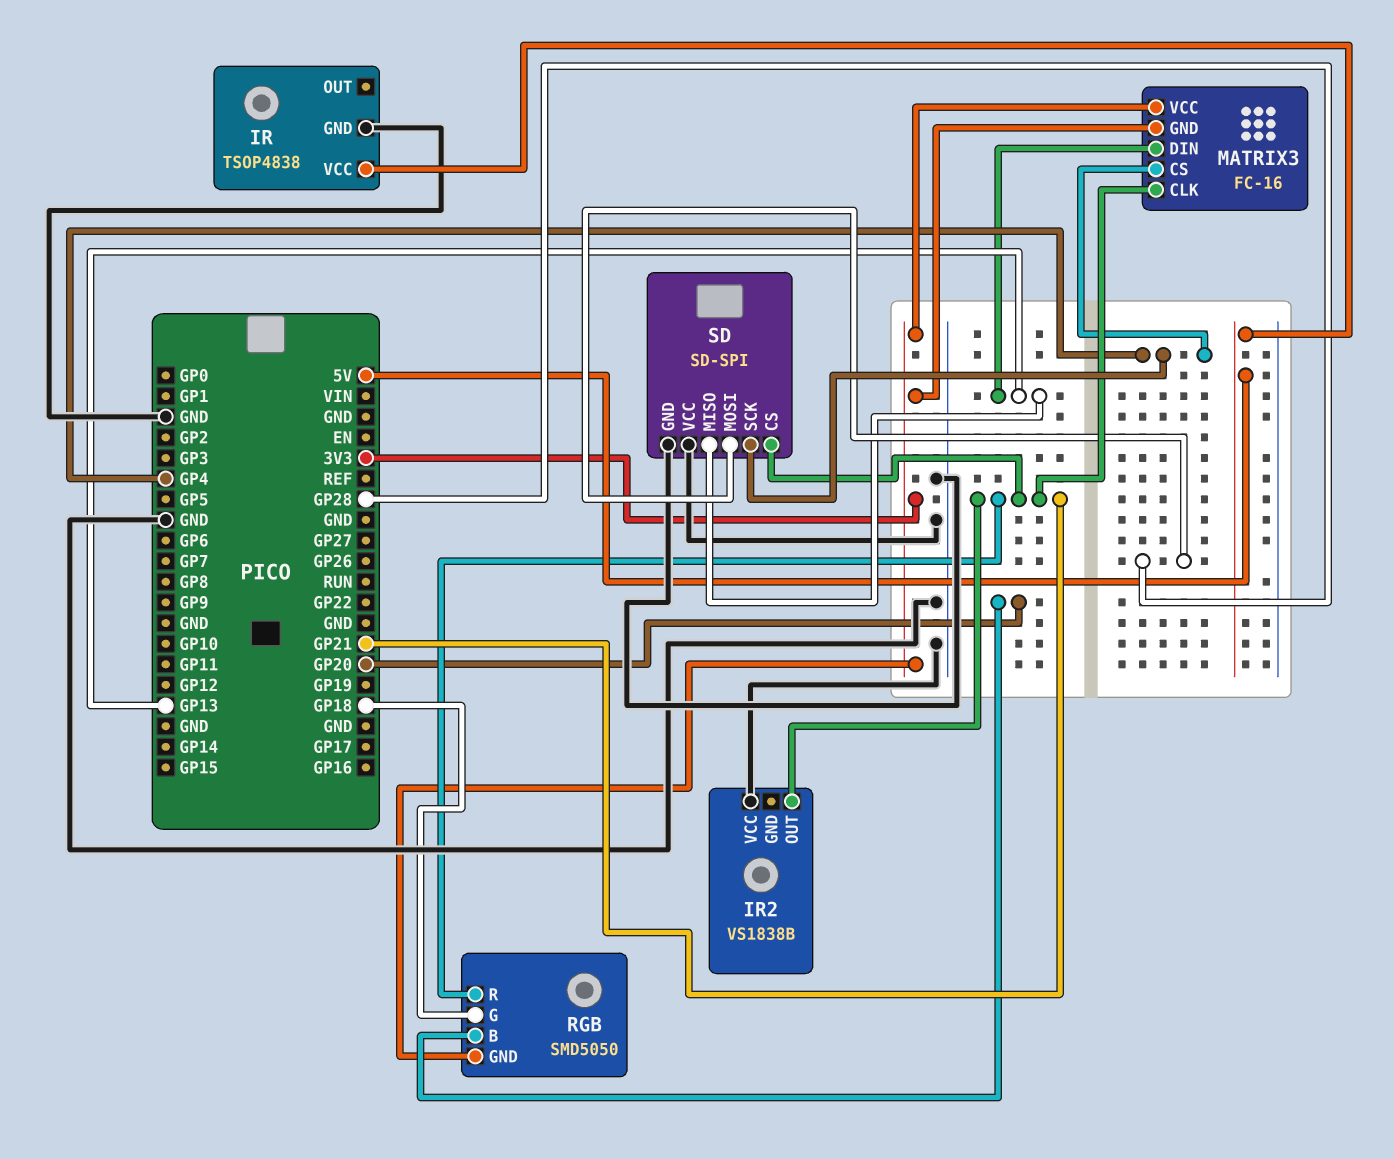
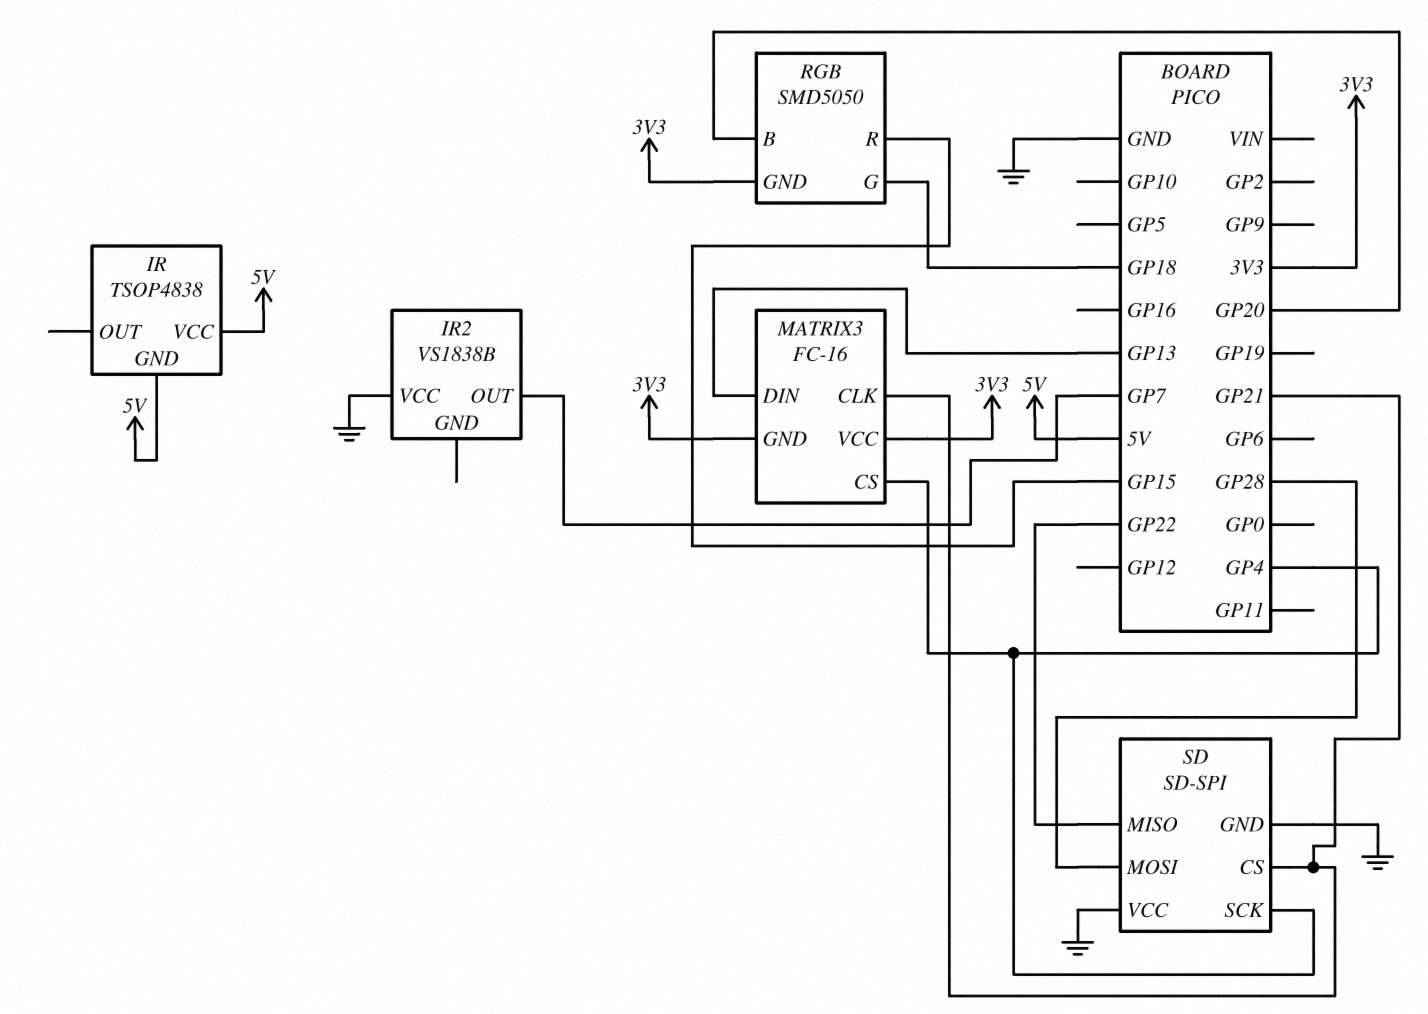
IR pin GND: GND -> 5V
IR2 pin OUT: GP21 -> GP7
RGB pin R: GP21 -> GP15
SD pin MISO: GP13 -> GP22

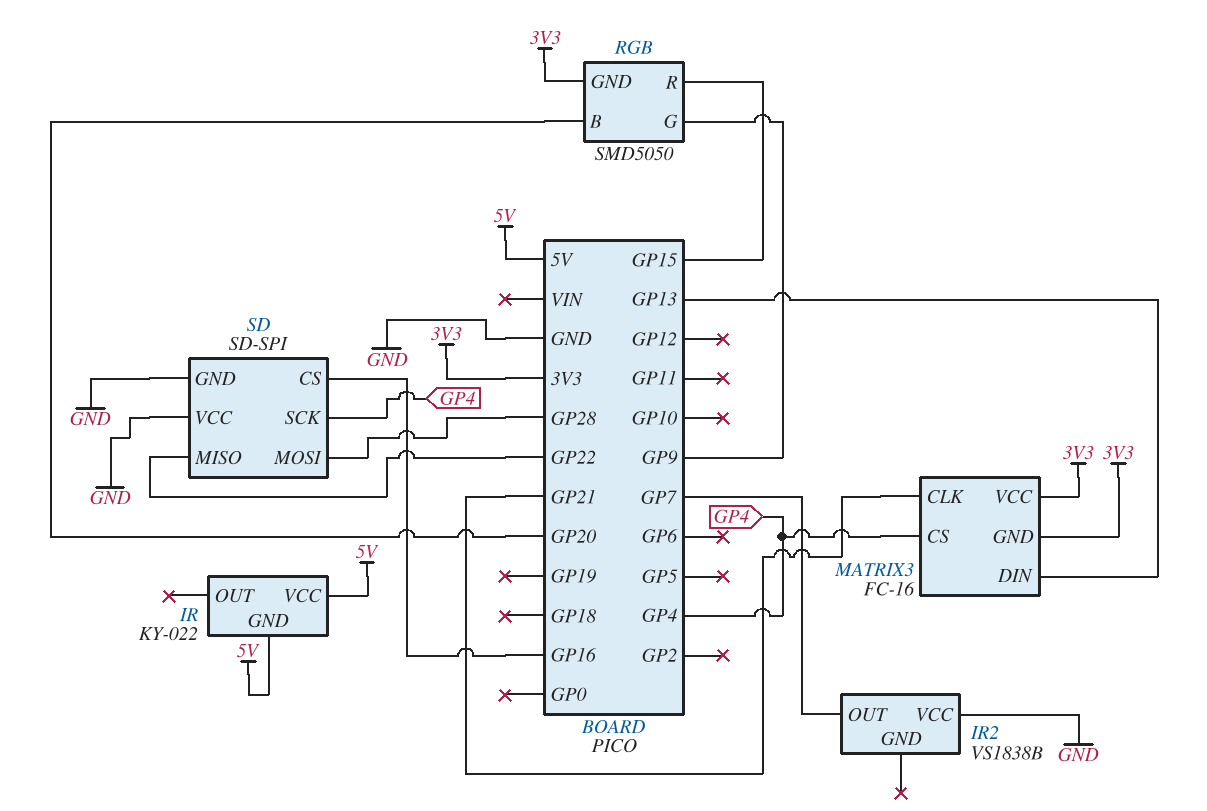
IR: TSOP4838 -> KY-022
RGB pin G: GP18 -> GP9
SD pin CS: GP21 -> GP16

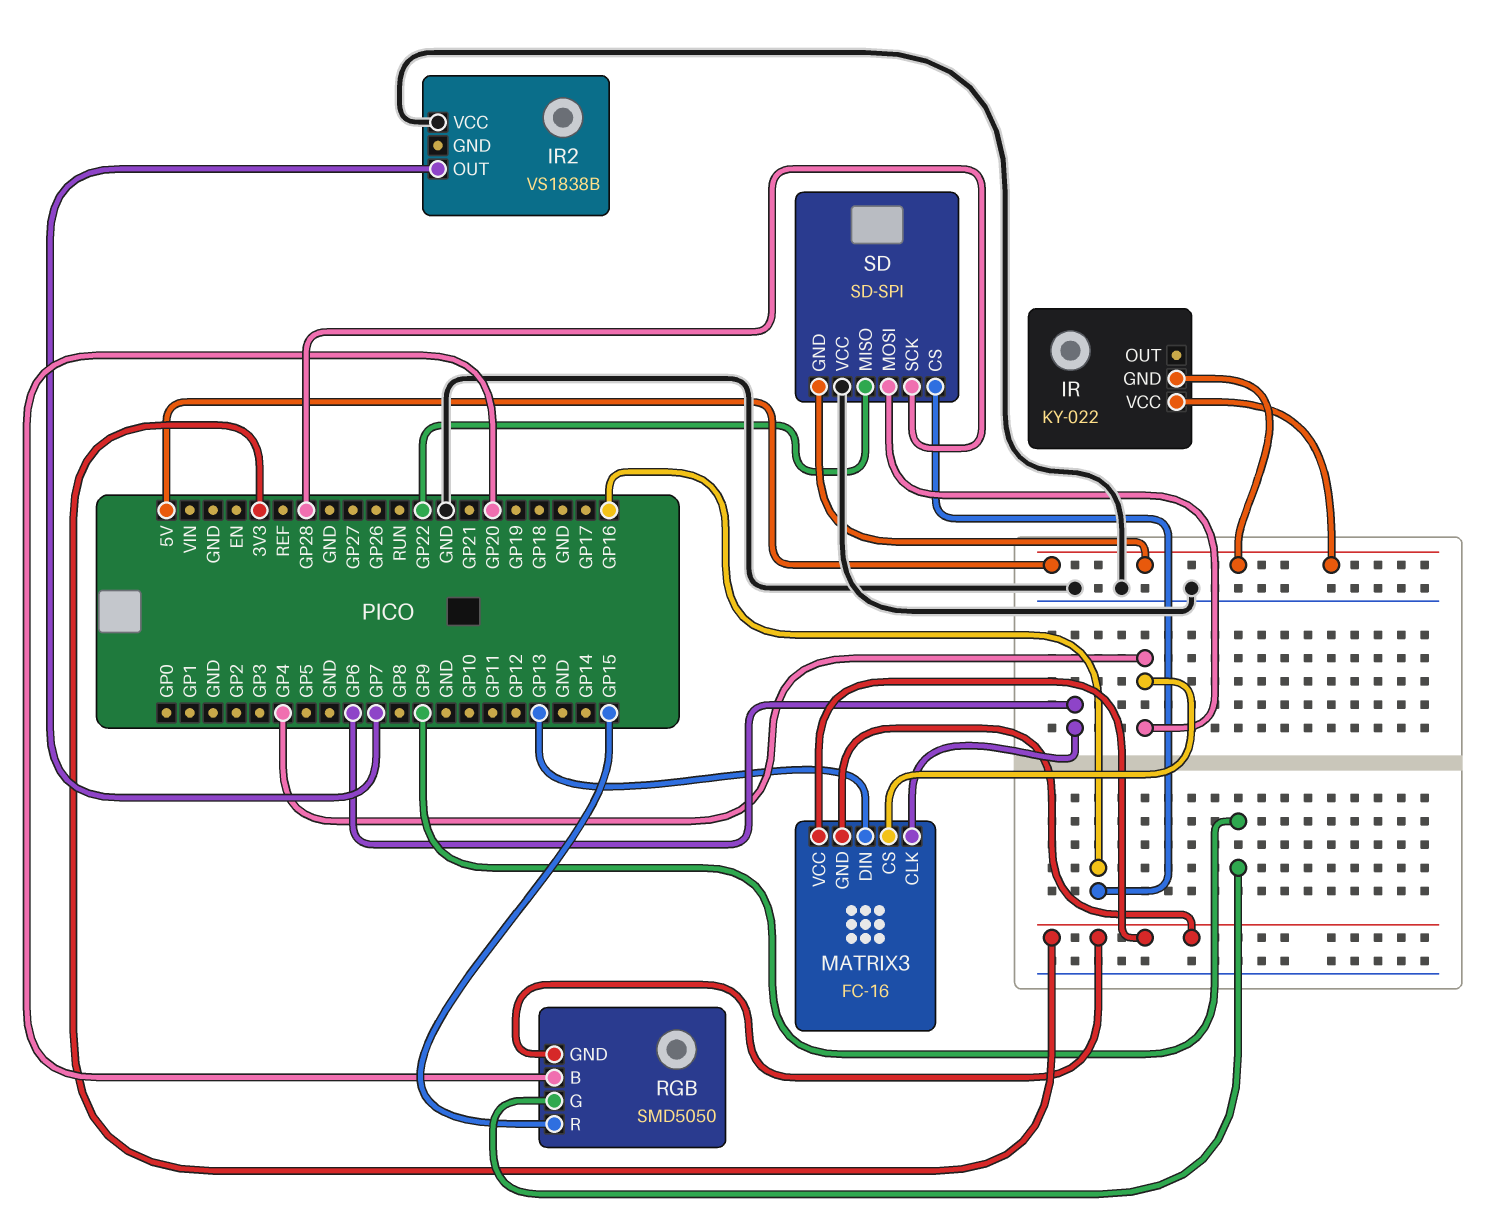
MATRIX3 pin CLK: GP21 -> GP6
SD pin GND: GND -> 5V
SD pin MOSI: GP28 -> GP4
SD pin SCK: GP4 -> GP28

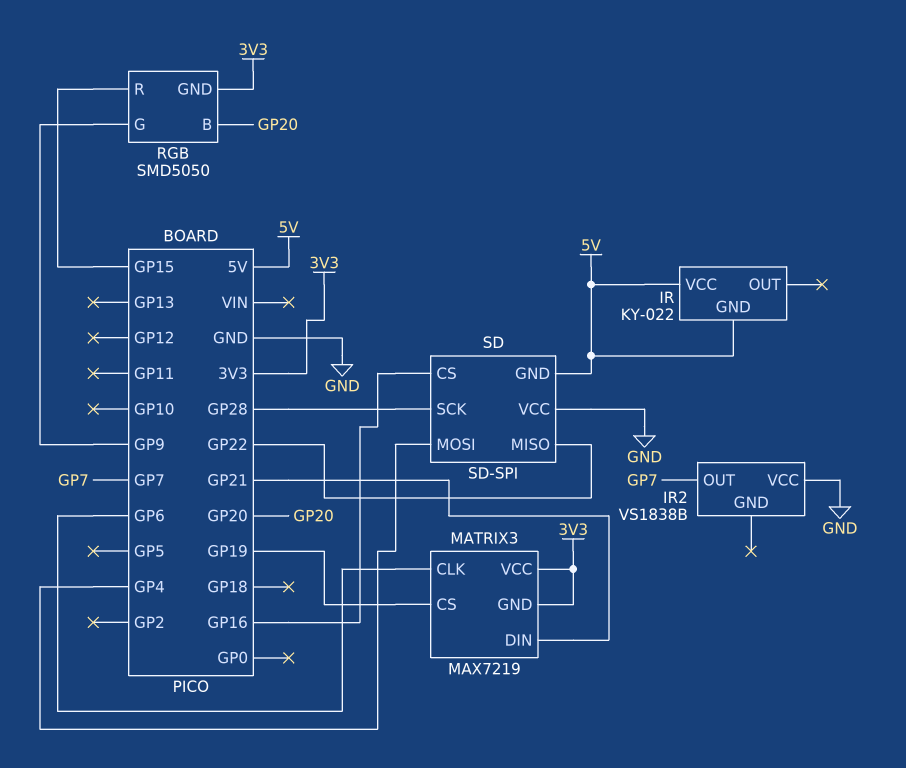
MATRIX3: FC-16 -> MAX7219
MATRIX3 pin CS: GP4 -> GP19
MATRIX3 pin DIN: GP13 -> GP21

